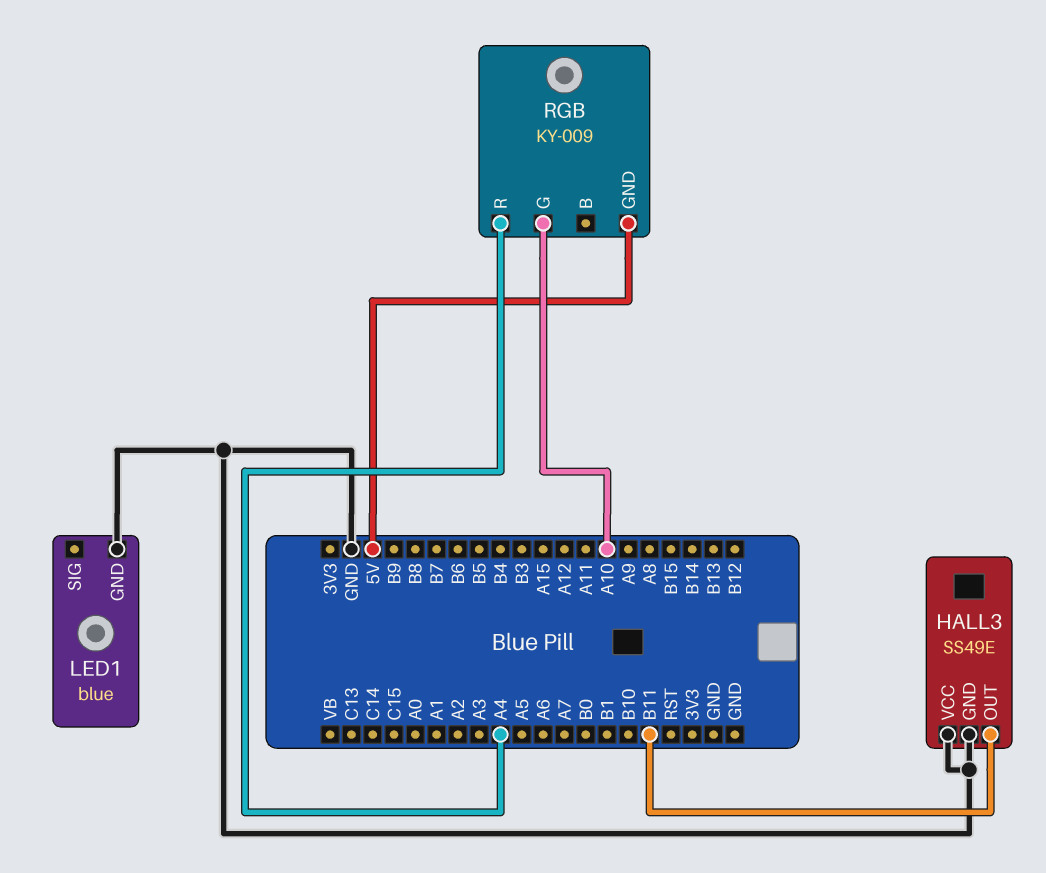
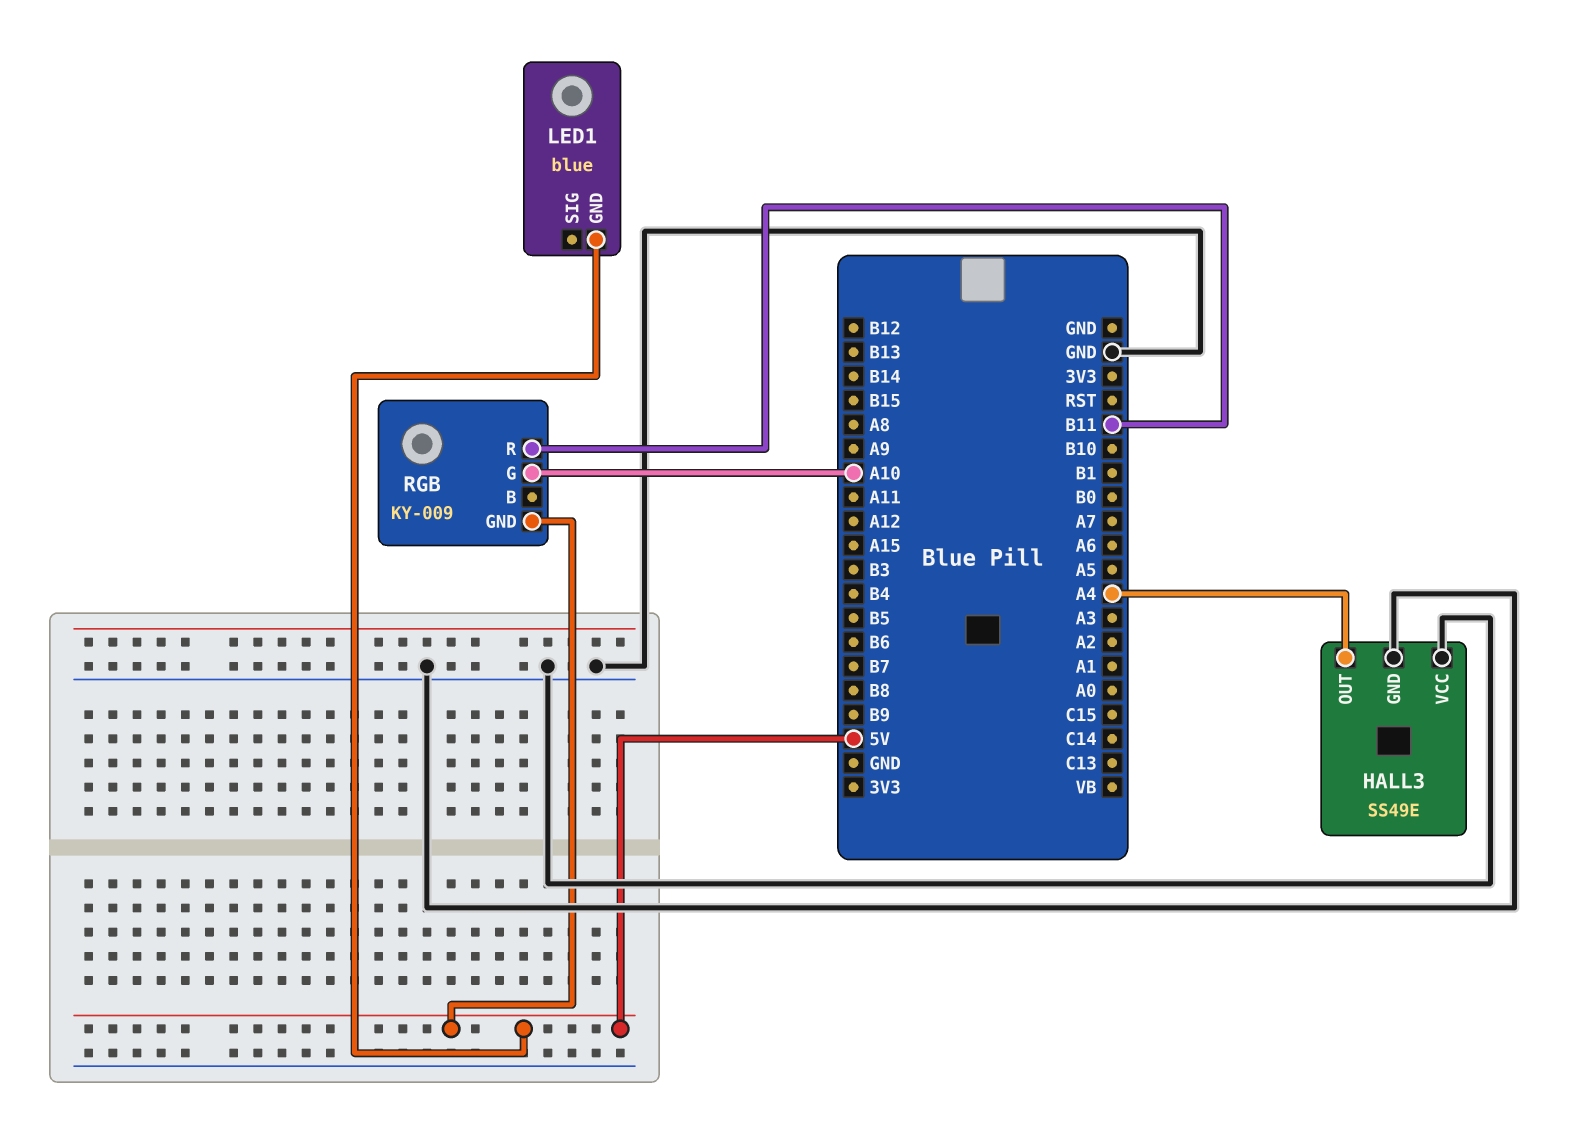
HALL3 pin OUT: B11 -> A4
LED1 pin GND: GND -> 5V
RGB pin R: A4 -> B11

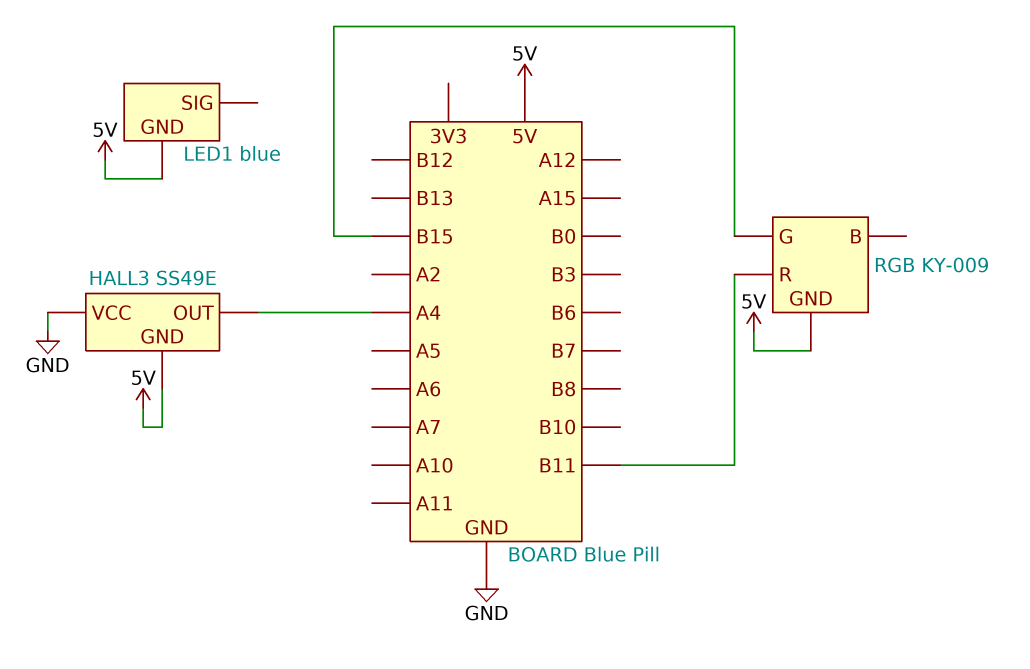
HALL3 pin GND: GND -> 5V
RGB pin G: A10 -> B15

